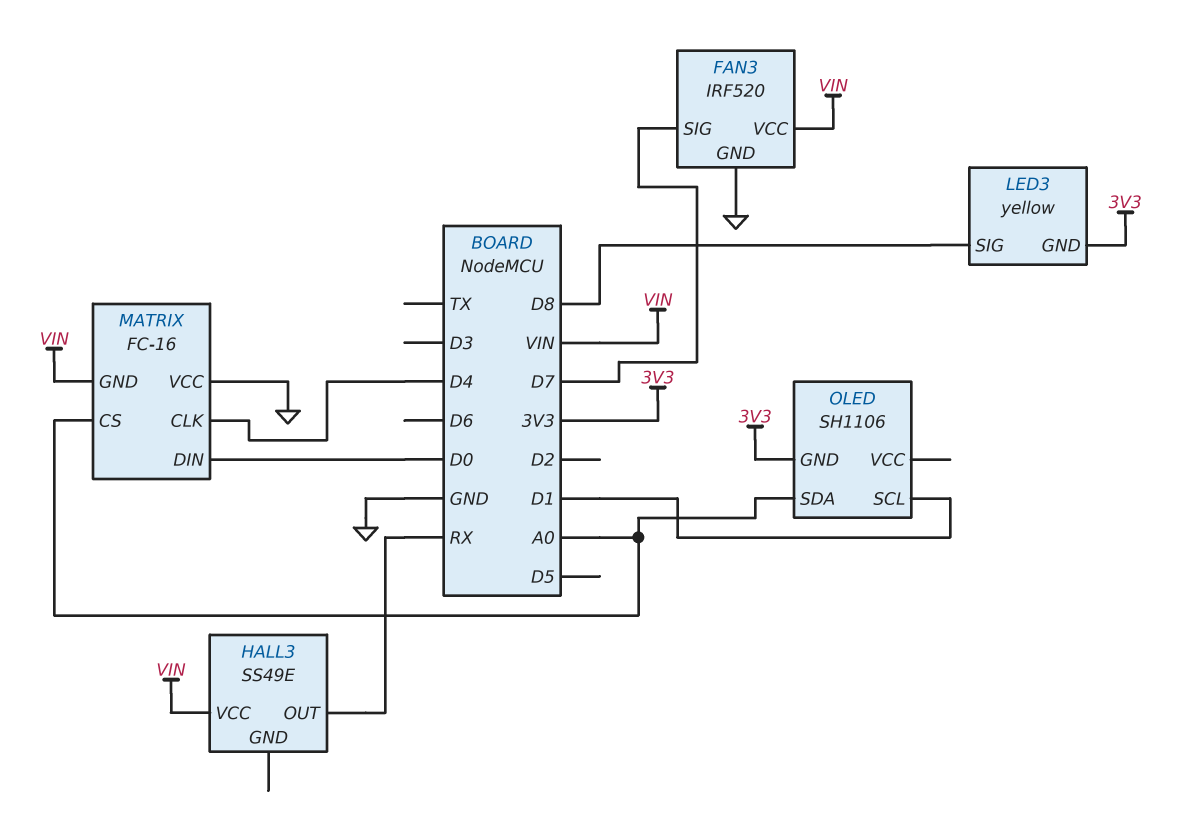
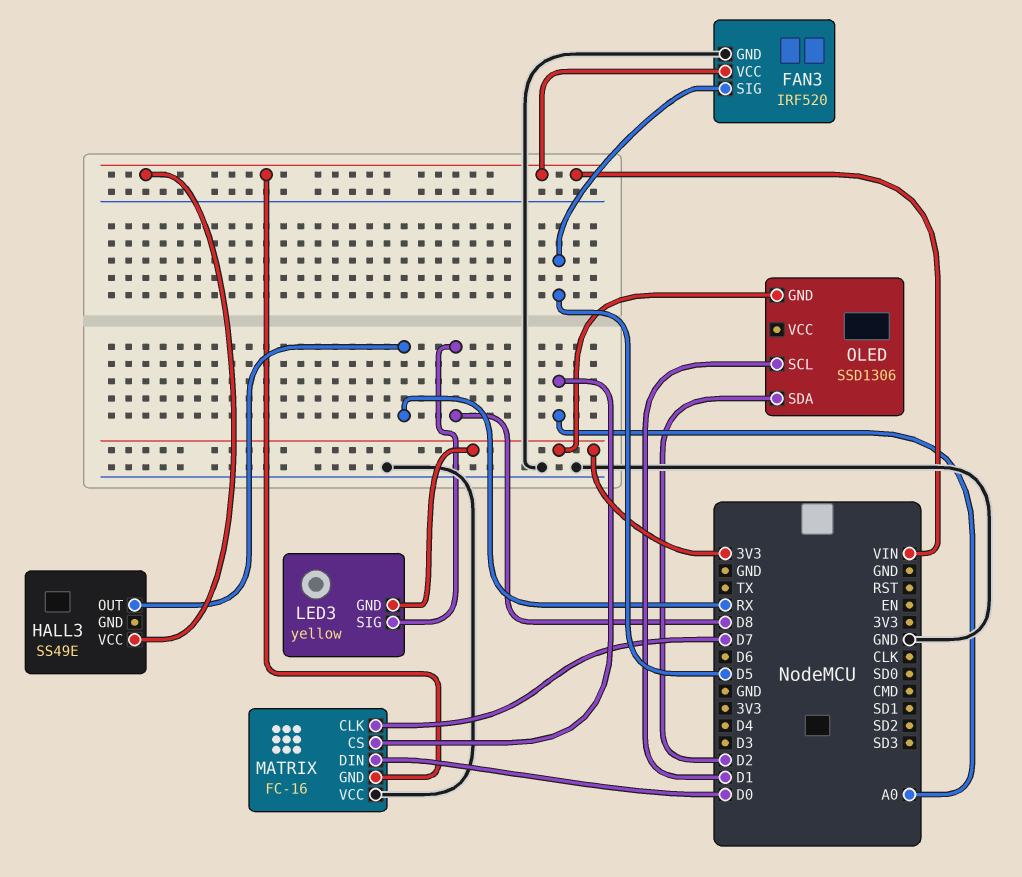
FAN3 pin SIG: D7 -> D5
MATRIX pin CLK: D4 -> D7
OLED: SH1106 -> SSD1306
OLED pin SDA: A0 -> D2

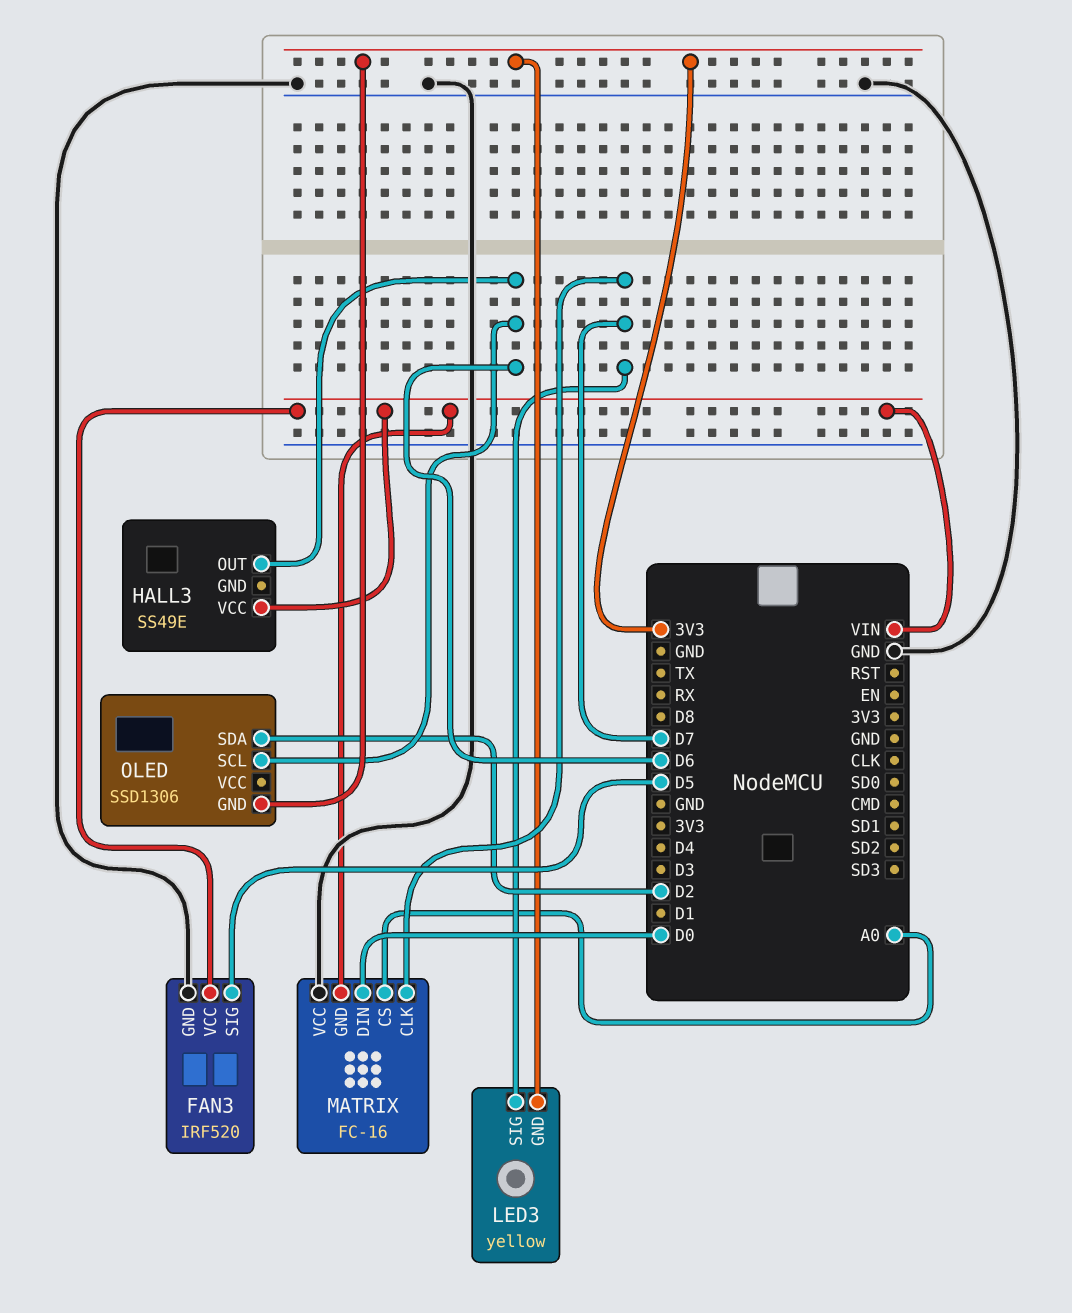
HALL3 pin OUT: RX -> D6
LED3 pin SIG: D8 -> D7
OLED pin SCL: D1 -> D6

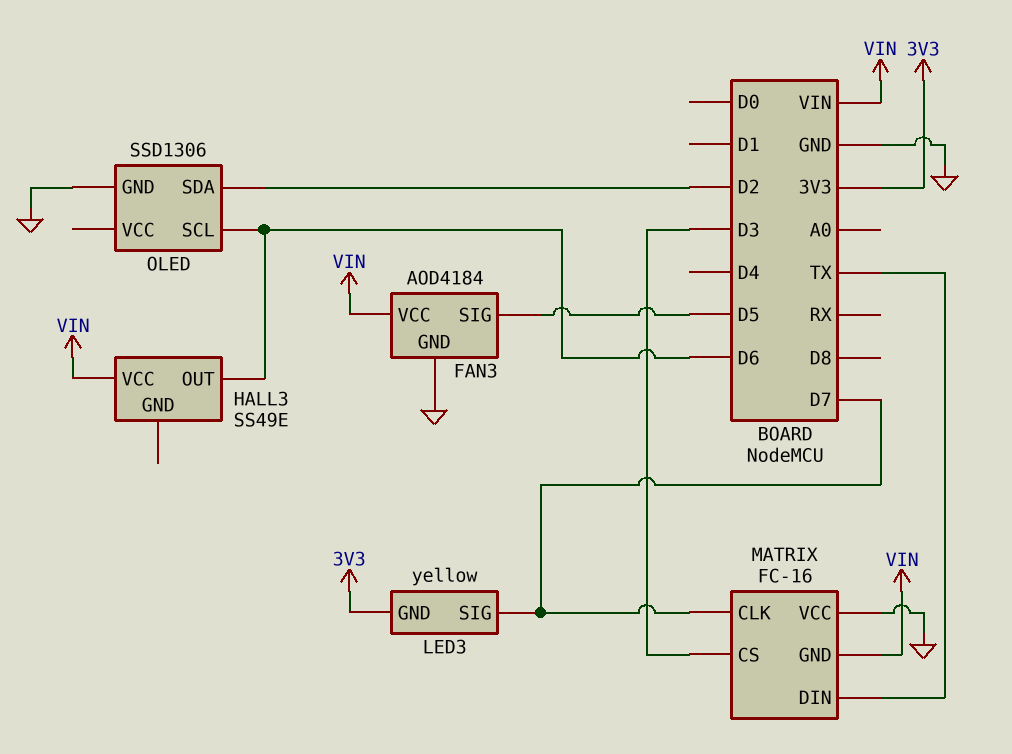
FAN3: IRF520 -> AOD4184
MATRIX pin CS: A0 -> D3
MATRIX pin DIN: D0 -> TX
OLED pin GND: 3V3 -> GND

